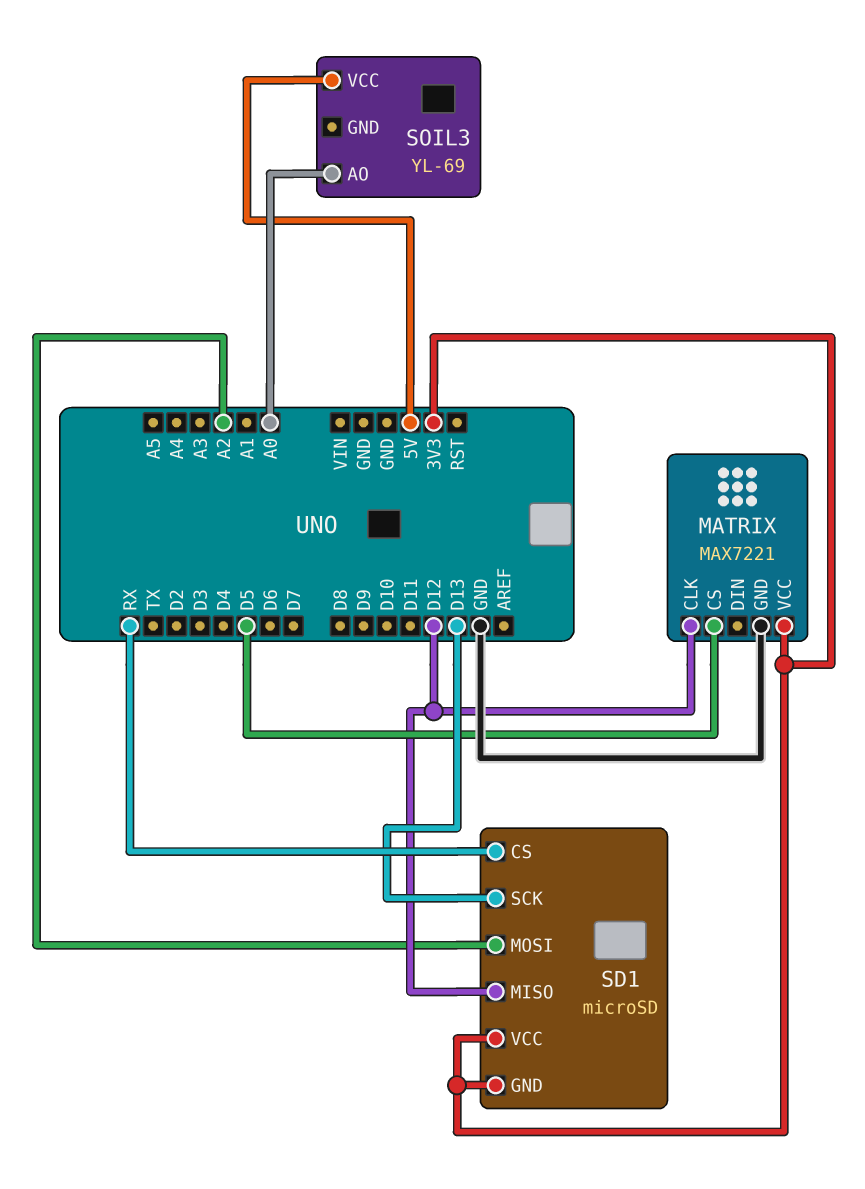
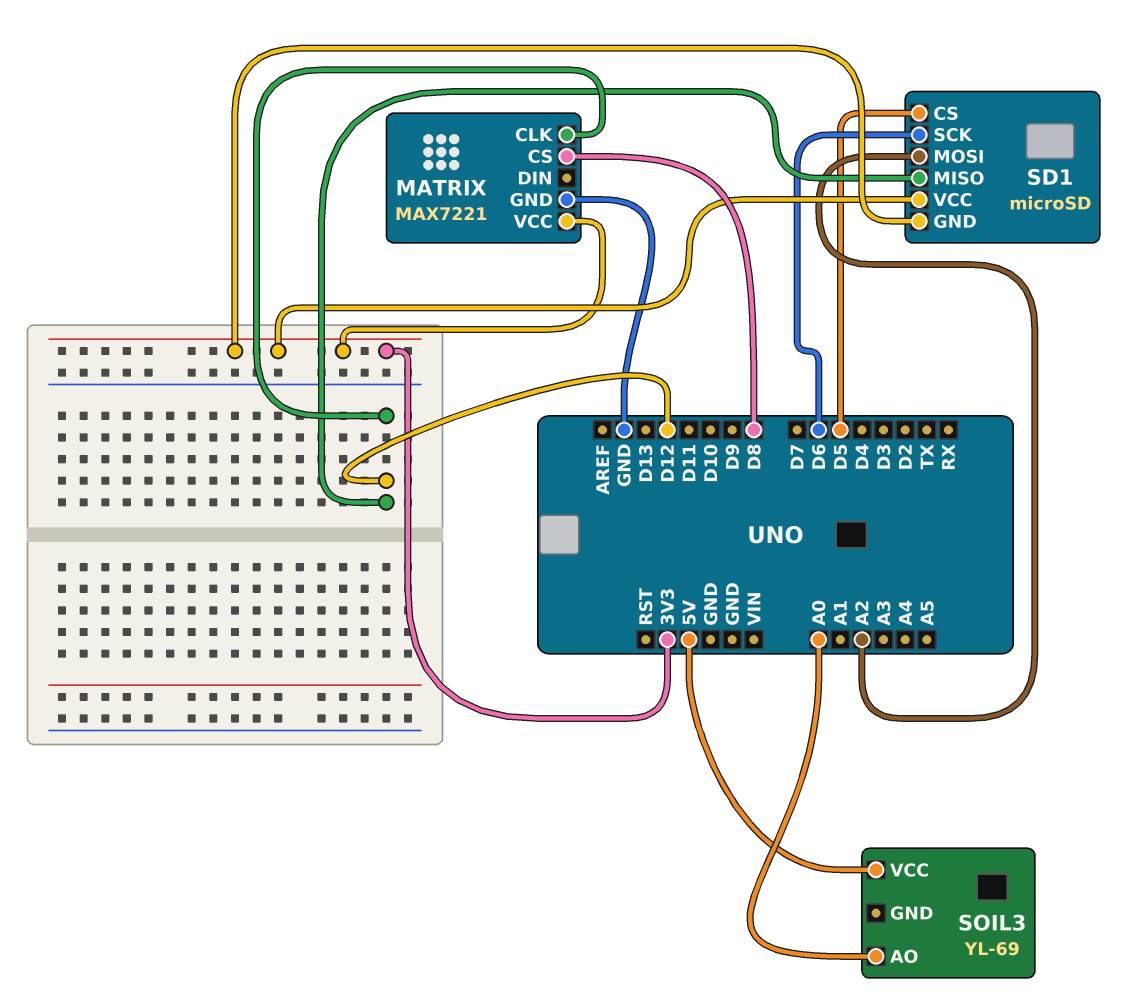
MATRIX pin CS: D5 -> D8
SD1 pin CS: RX -> D5
SD1 pin SCK: D13 -> D6

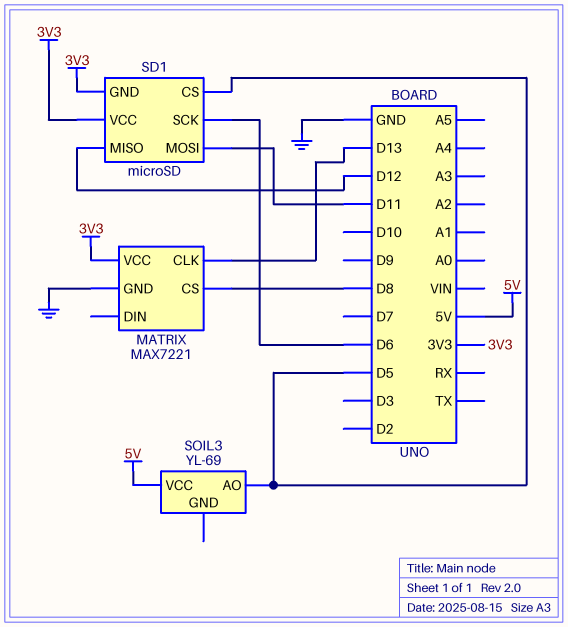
MATRIX pin CLK: D12 -> D13
SD1 pin MOSI: A2 -> D11
SOIL3 pin AO: A0 -> D5

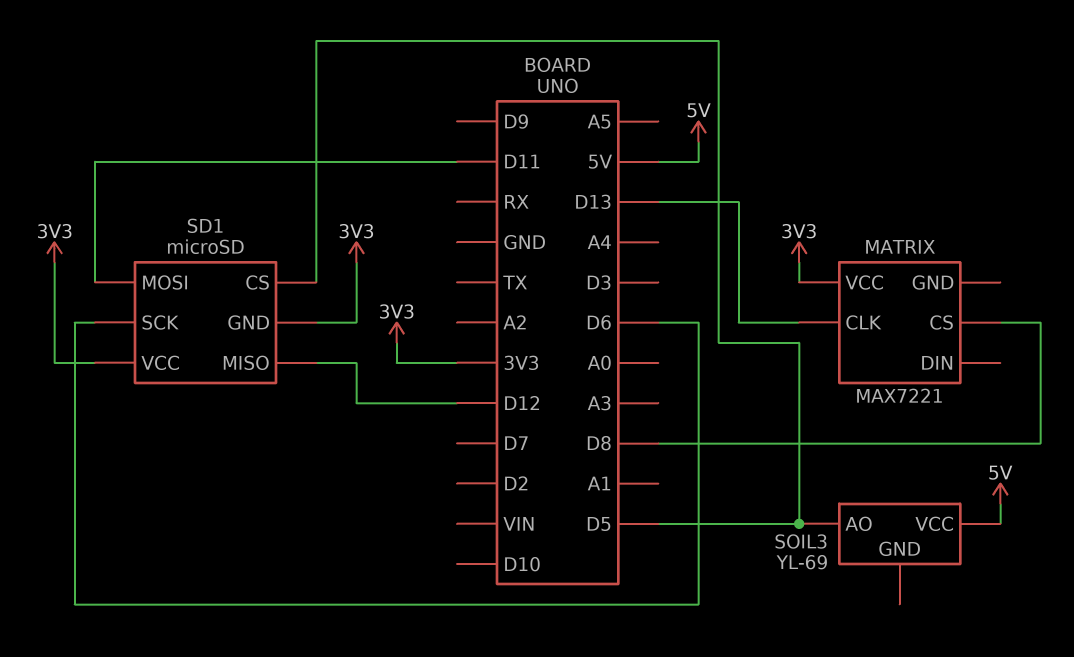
MATRIX pin GND: GND -> none

